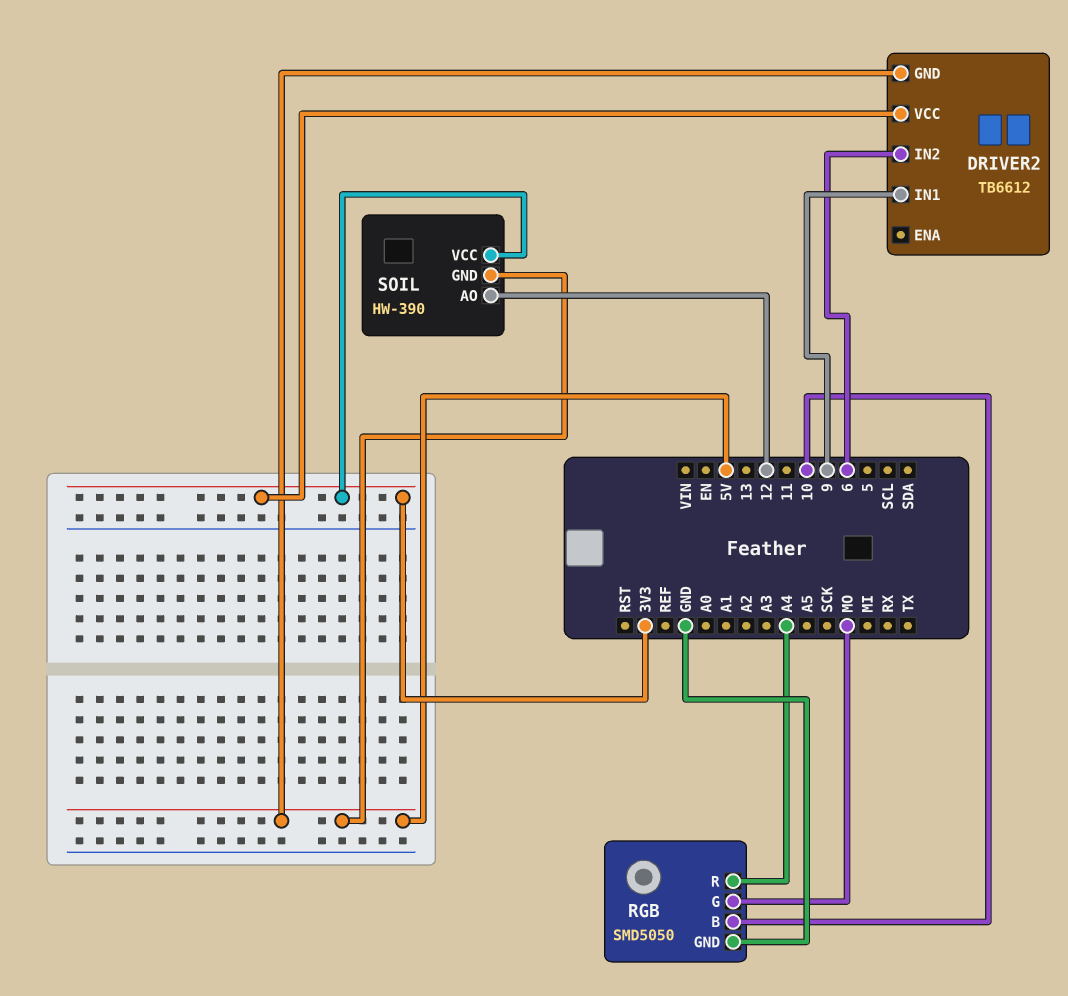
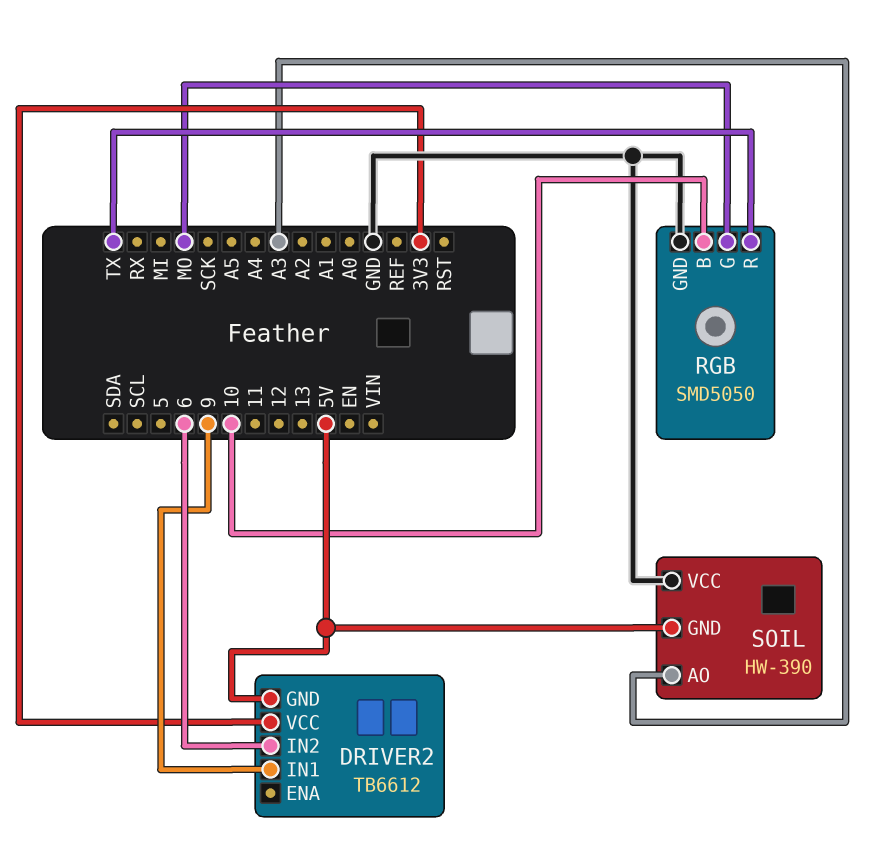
RGB pin R: A4 -> TX
SOIL pin AO: 12 -> A3
SOIL pin VCC: 3V3 -> GND

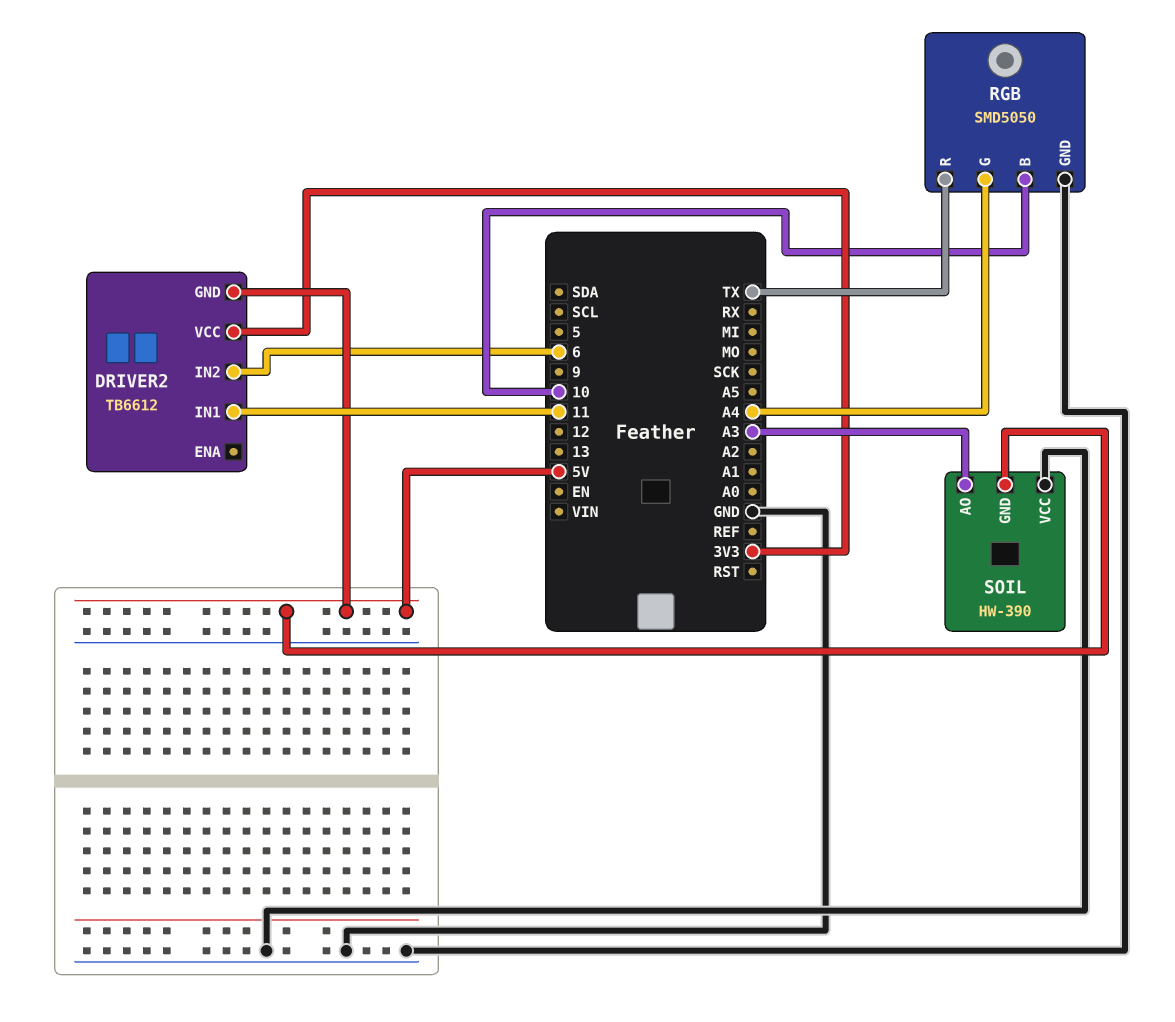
DRIVER2 pin IN1: 9 -> 11
RGB pin G: MO -> A4

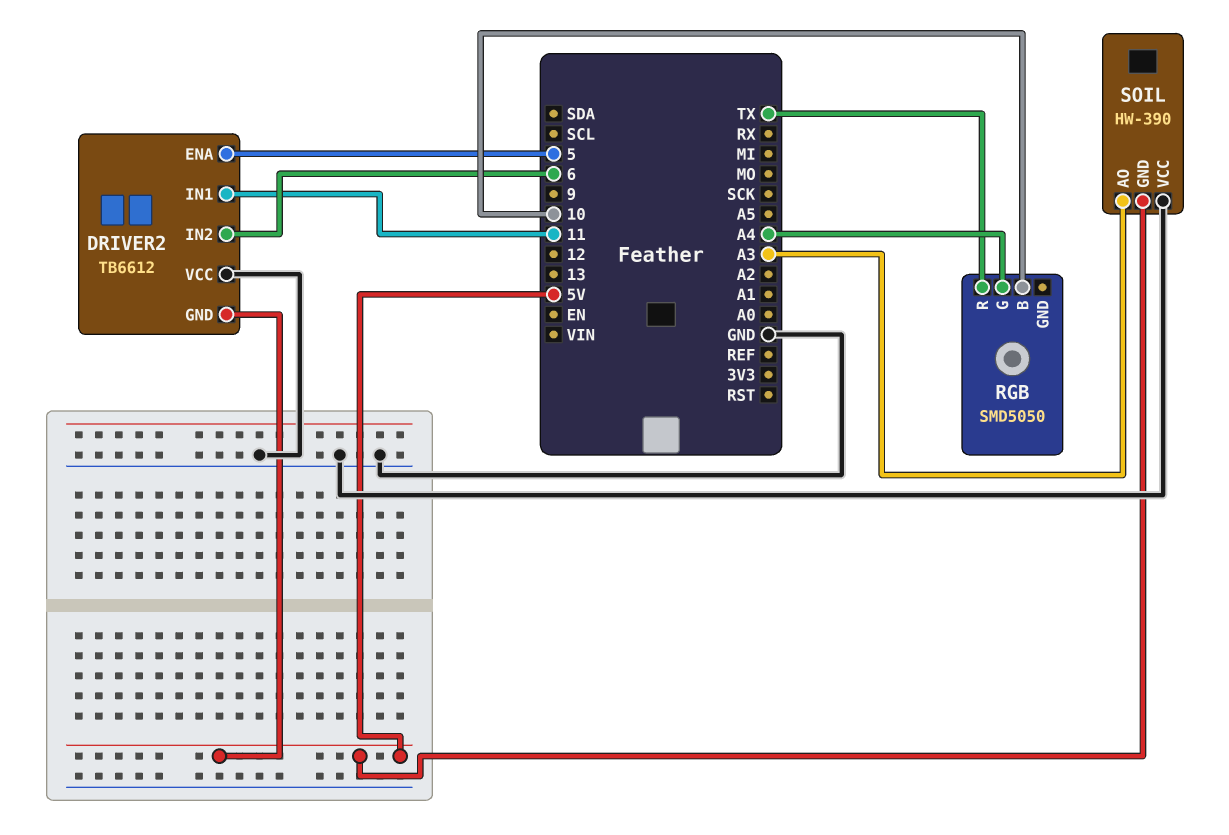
DRIVER2 pin ENA: none -> 5
DRIVER2 pin VCC: 3V3 -> GND
RGB pin GND: GND -> none

